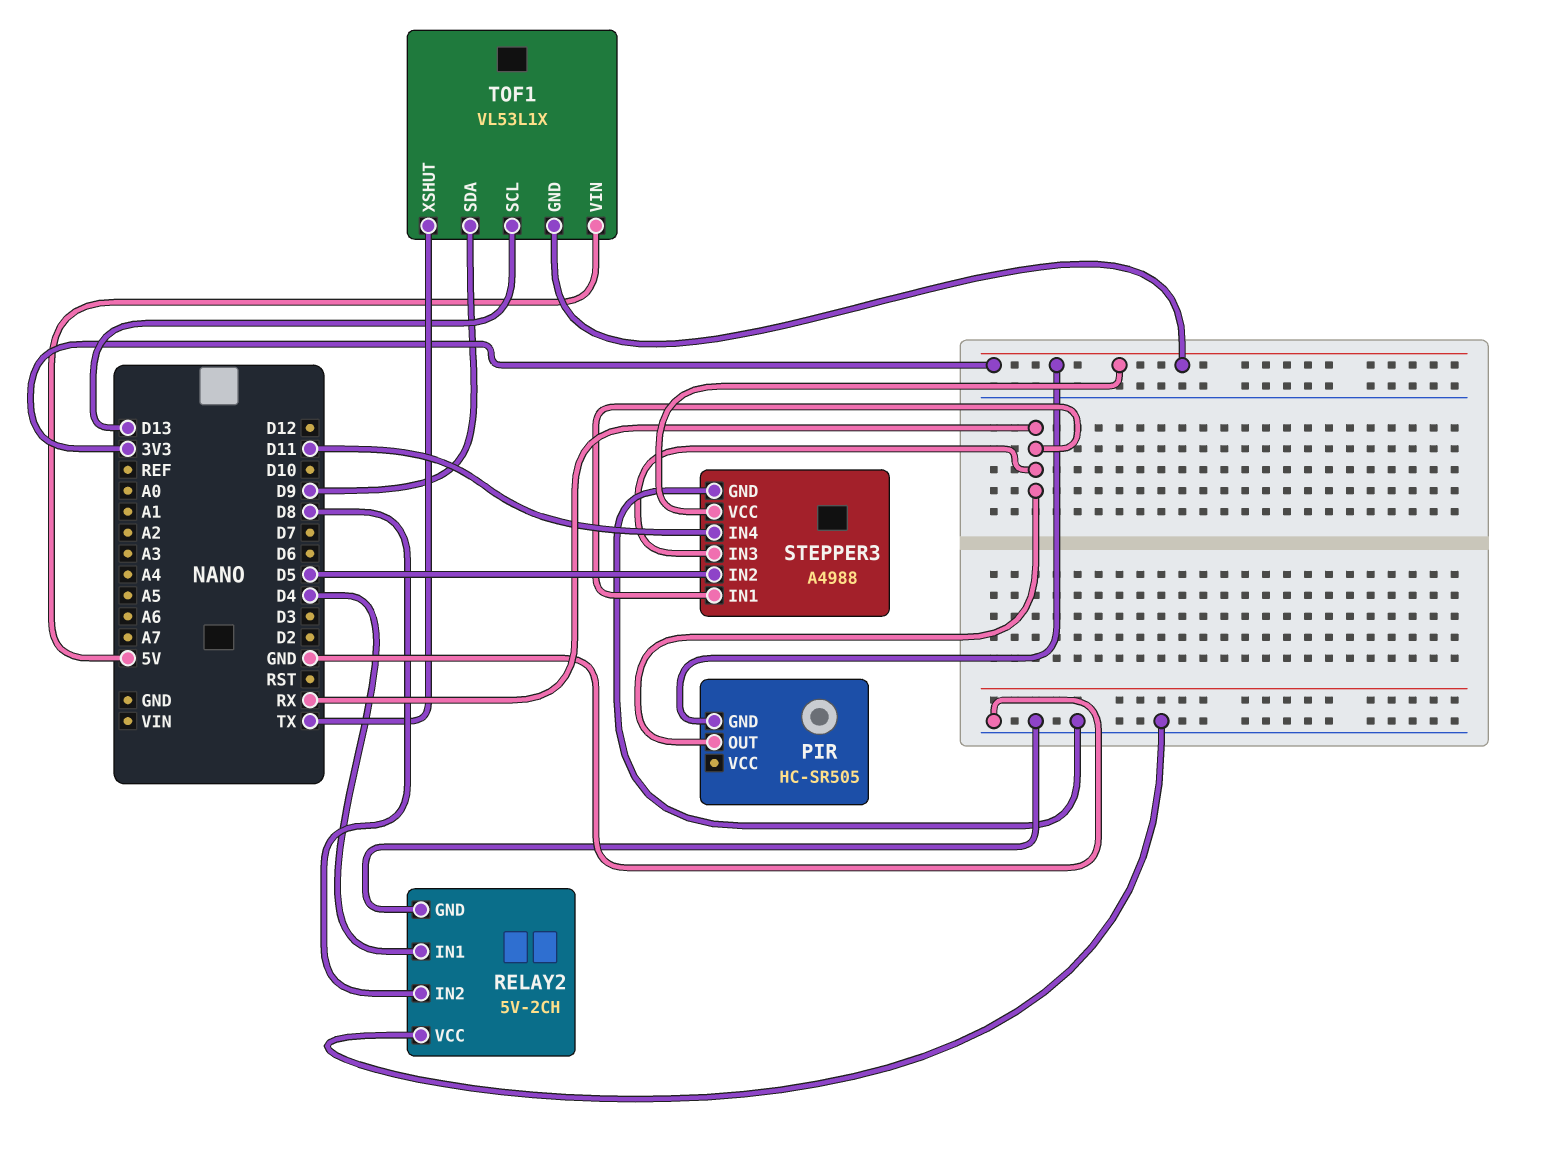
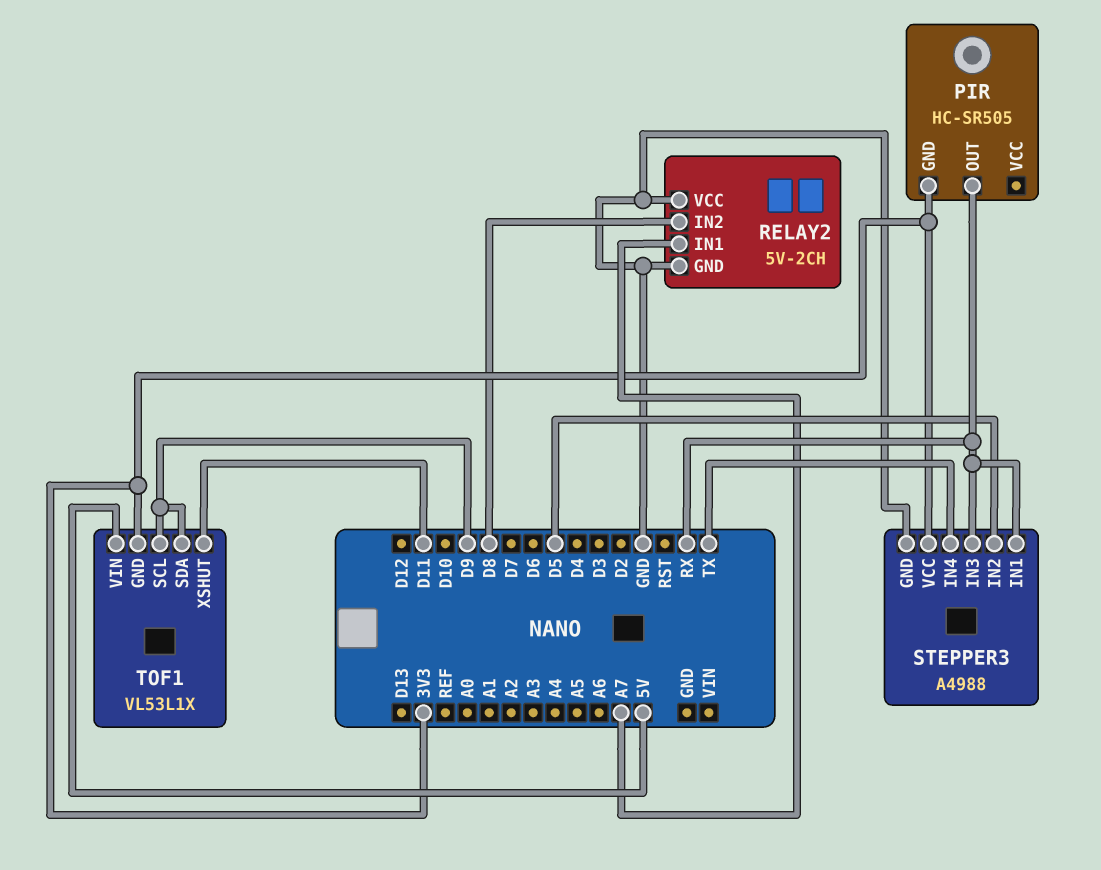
RELAY2 pin IN1: D4 -> A7
STEPPER3 pin IN4: D11 -> TX
TOF1 pin SCL: D13 -> D9
TOF1 pin XSHUT: TX -> D11

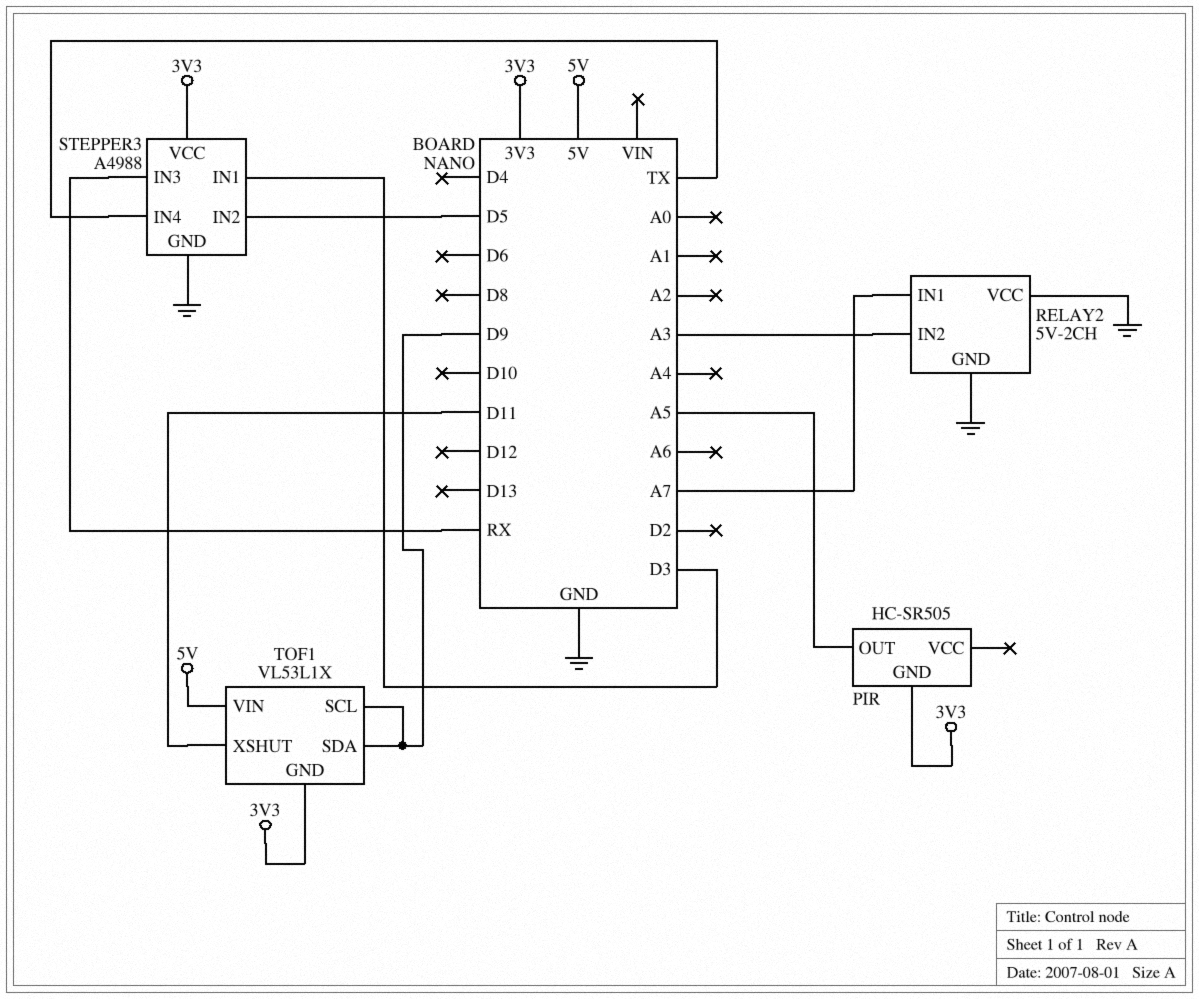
PIR pin OUT: RX -> A5
RELAY2 pin IN2: D8 -> A3
STEPPER3 pin IN1: RX -> D3

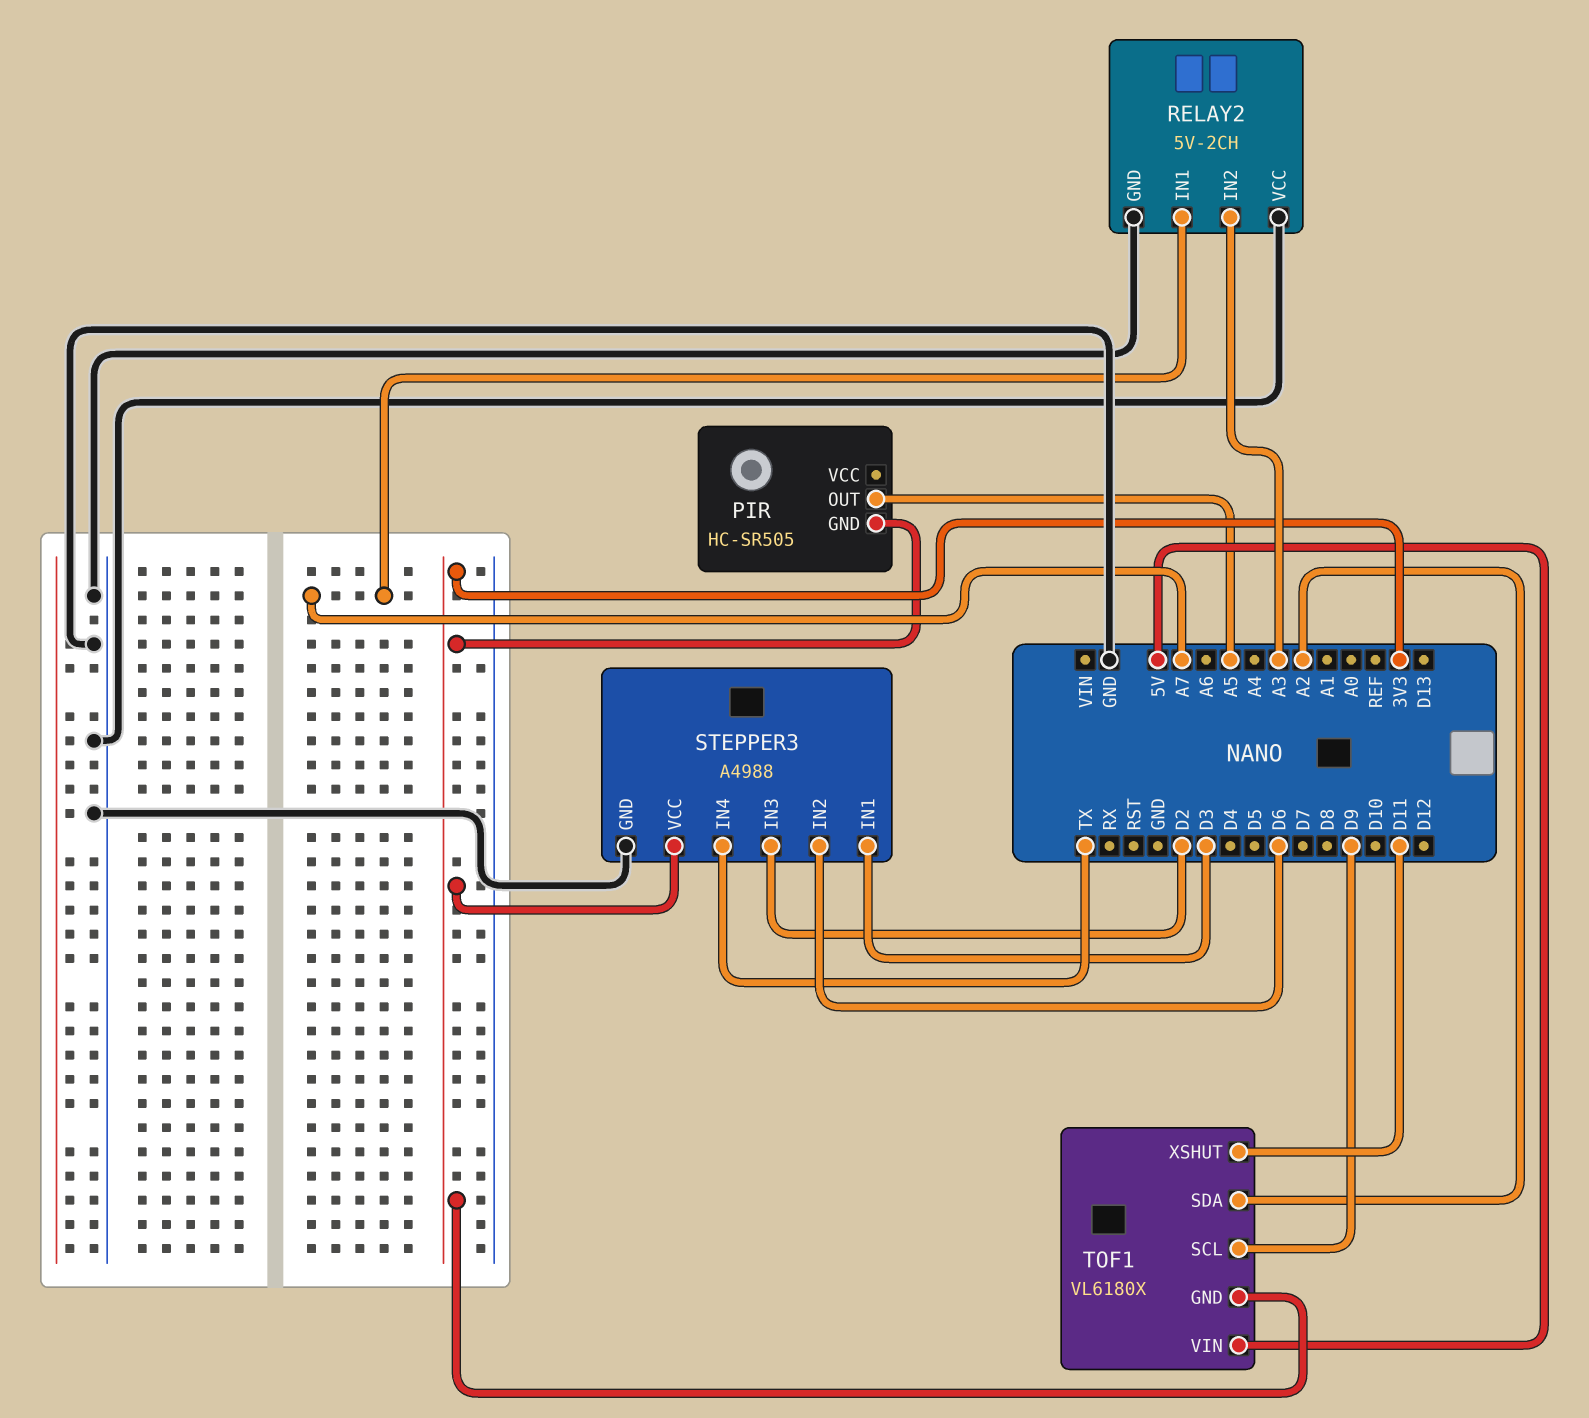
STEPPER3 pin IN2: D5 -> D6
STEPPER3 pin IN3: RX -> D2
TOF1: VL53L1X -> VL6180X
TOF1 pin SDA: D9 -> A2

